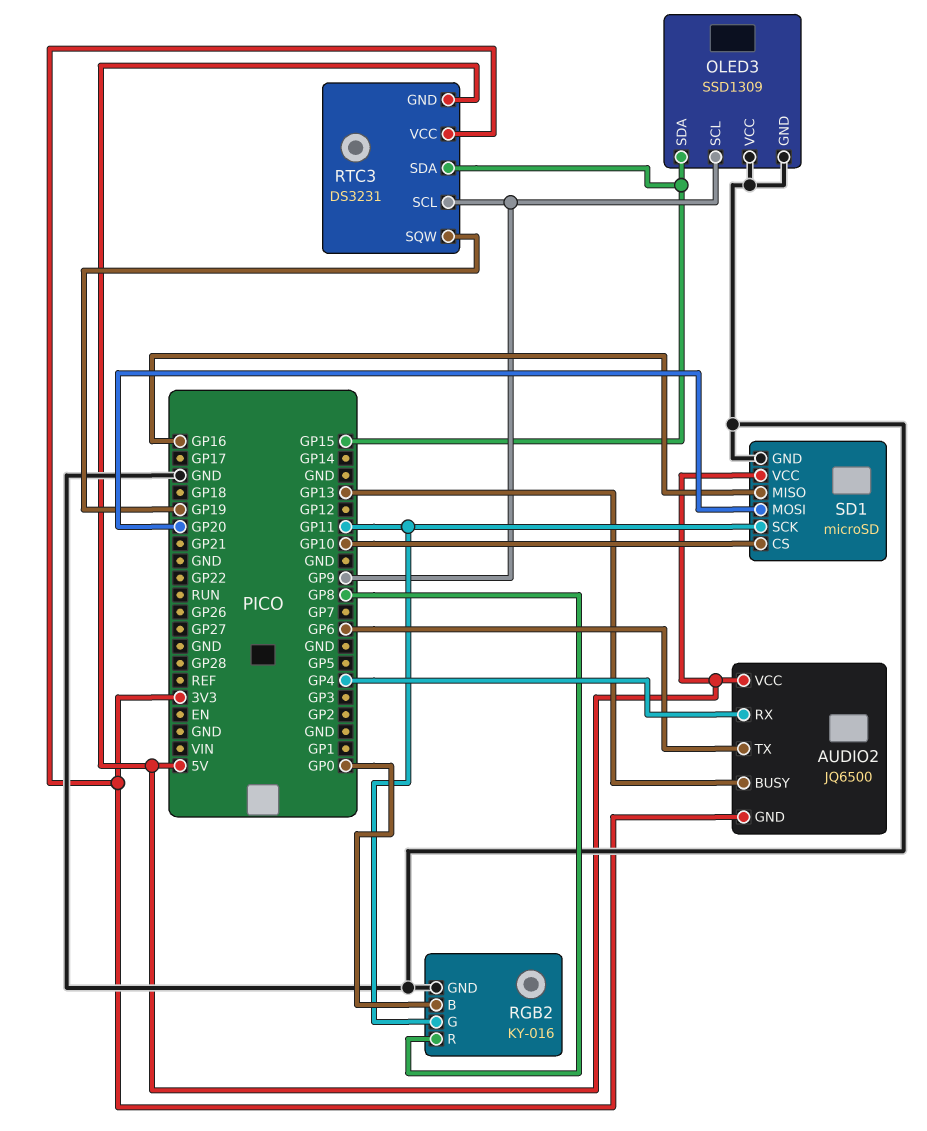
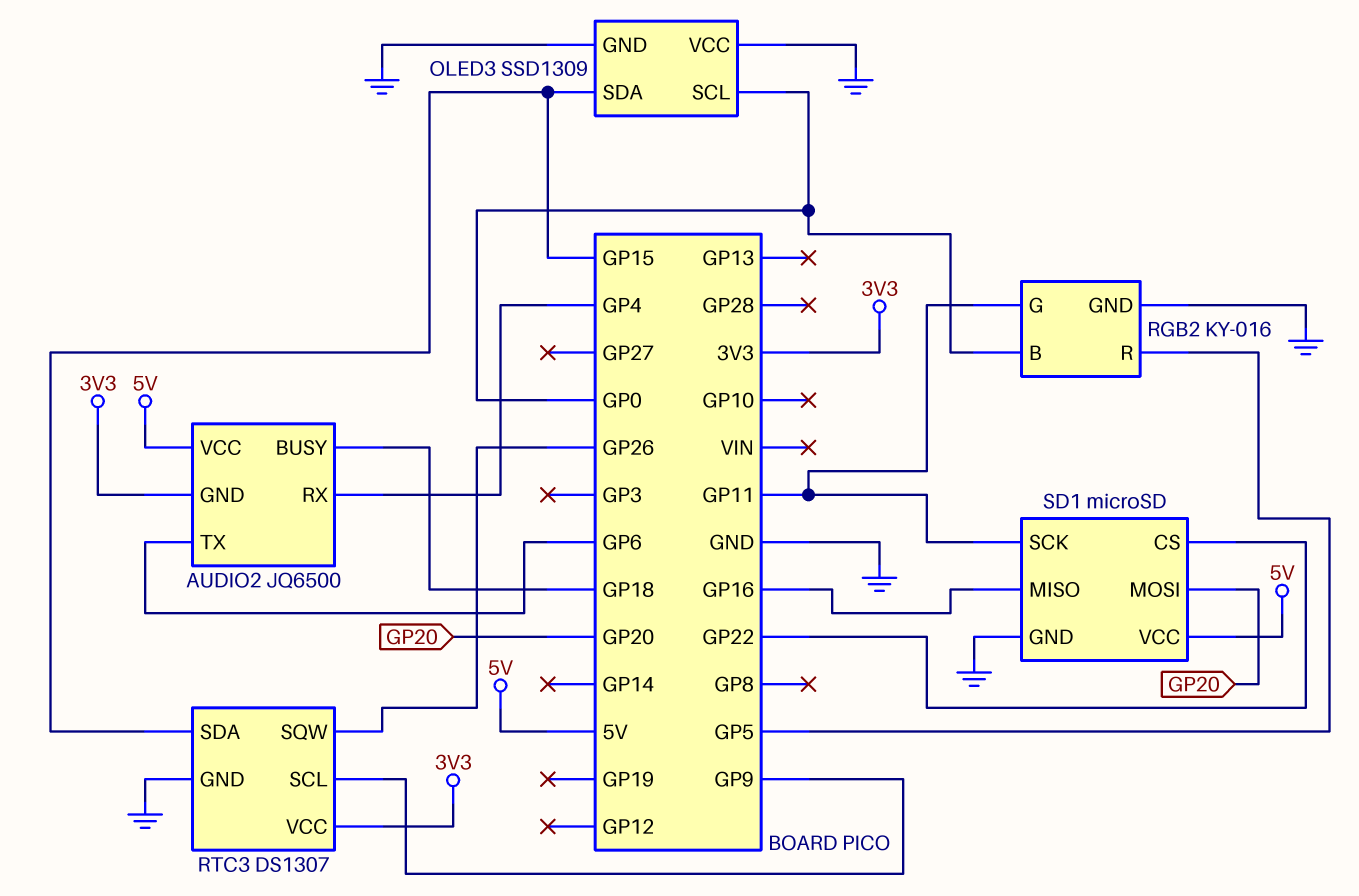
AUDIO2 pin BUSY: GP13 -> GP18
OLED3 pin SCL: GP9 -> GP0
RGB2 pin R: GP8 -> GP5
RTC3: DS3231 -> DS1307
RTC3 pin GND: 5V -> GND
RTC3 pin SQW: GP19 -> GP26
SD1 pin CS: GP10 -> GP22

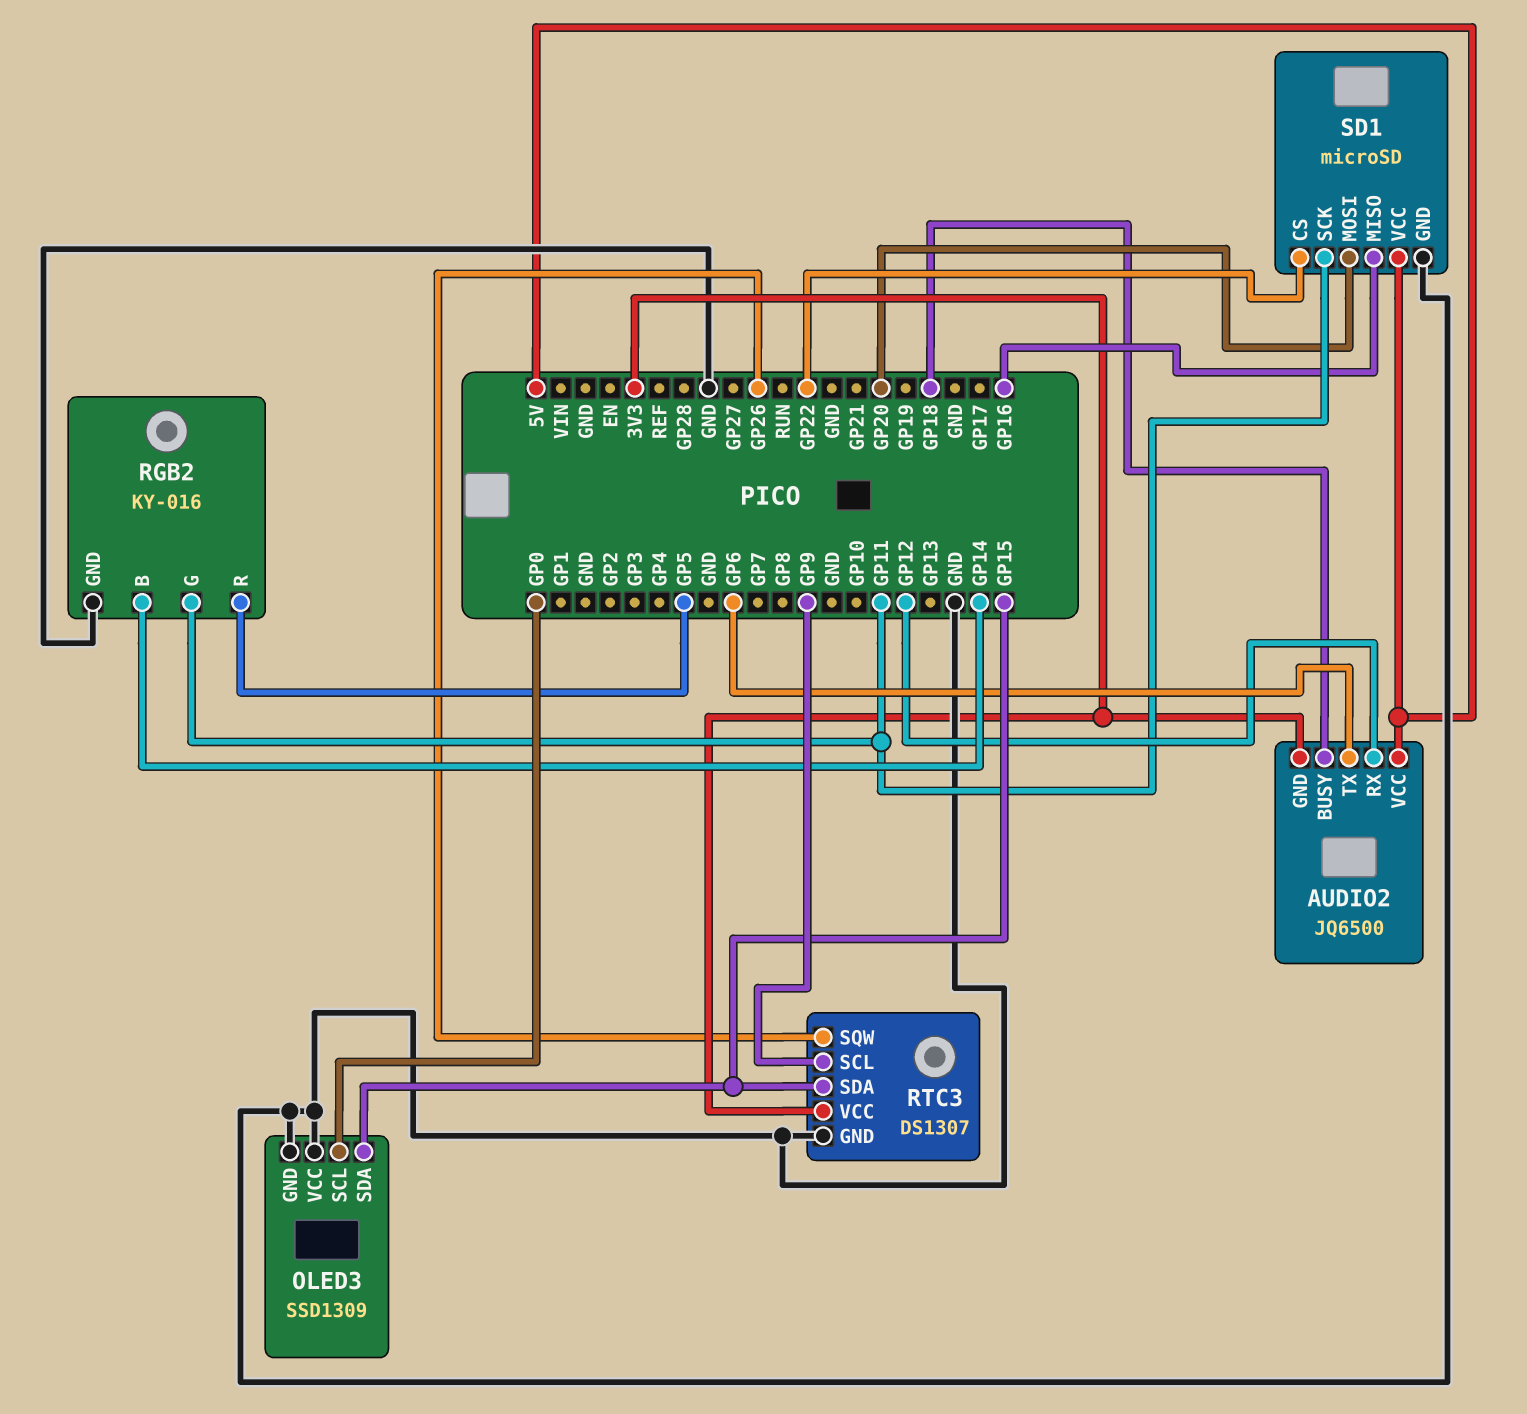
AUDIO2 pin RX: GP4 -> GP12
RGB2 pin B: GP0 -> GP14

